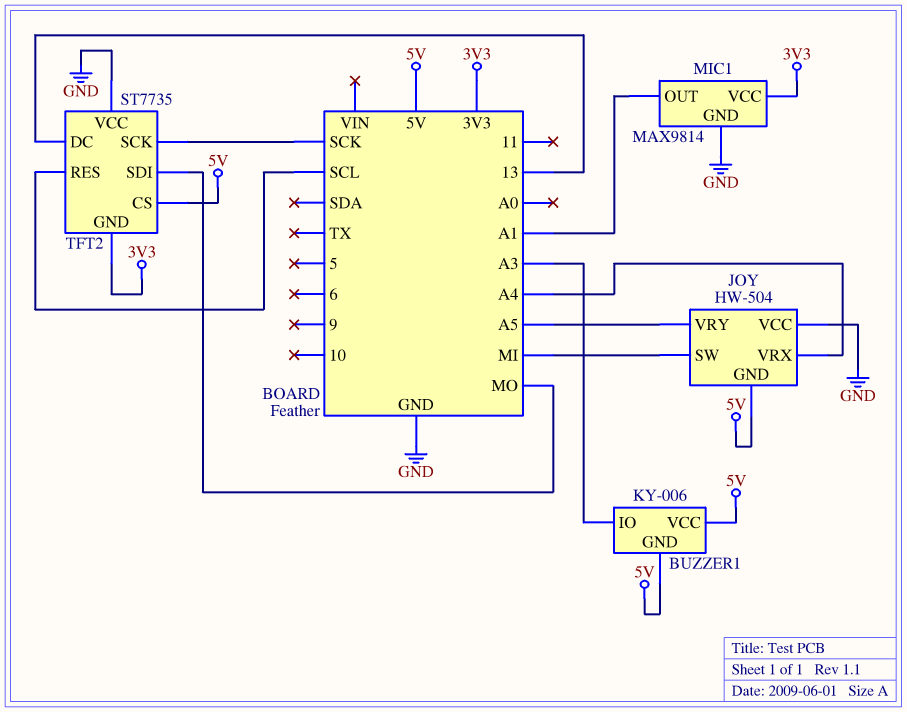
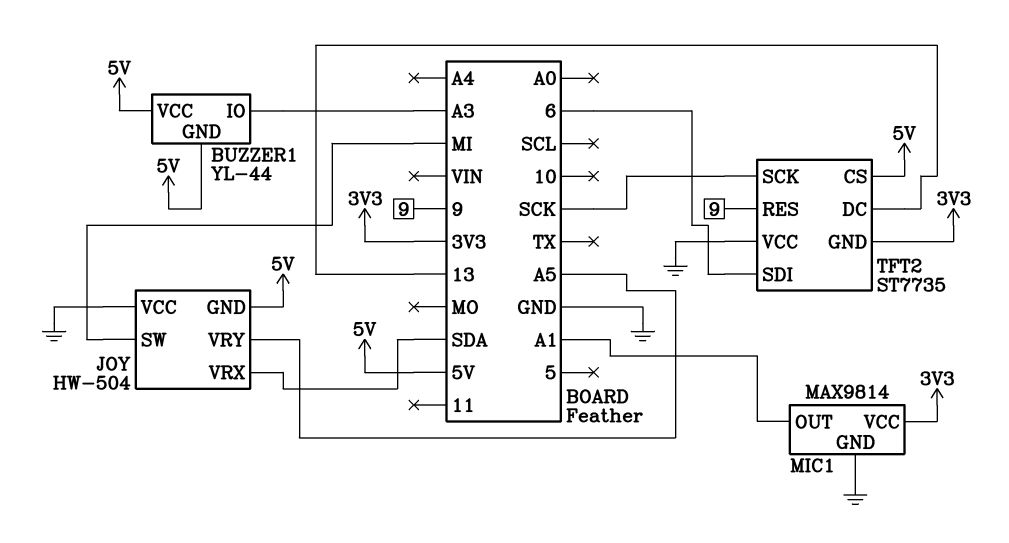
BUZZER1: KY-006 -> YL-44
JOY pin VRX: A4 -> SDA
TFT2 pin RES: SCL -> 9
TFT2 pin SDI: MO -> 6

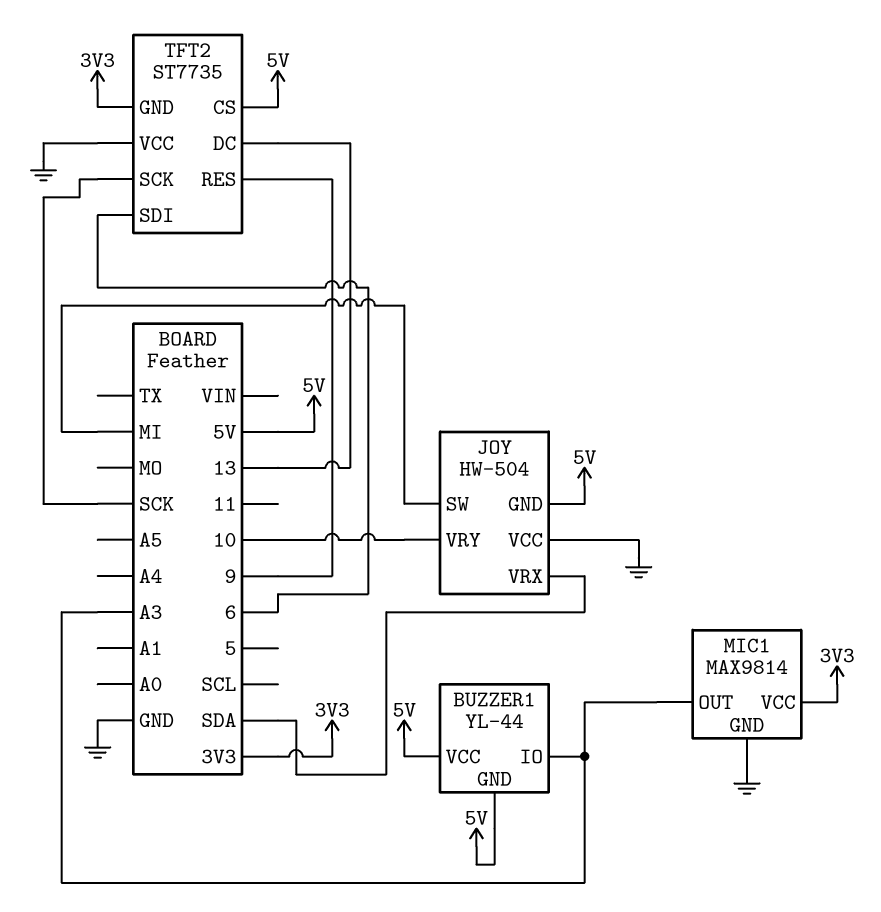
JOY pin VRY: A5 -> 10
MIC1 pin OUT: A1 -> A3

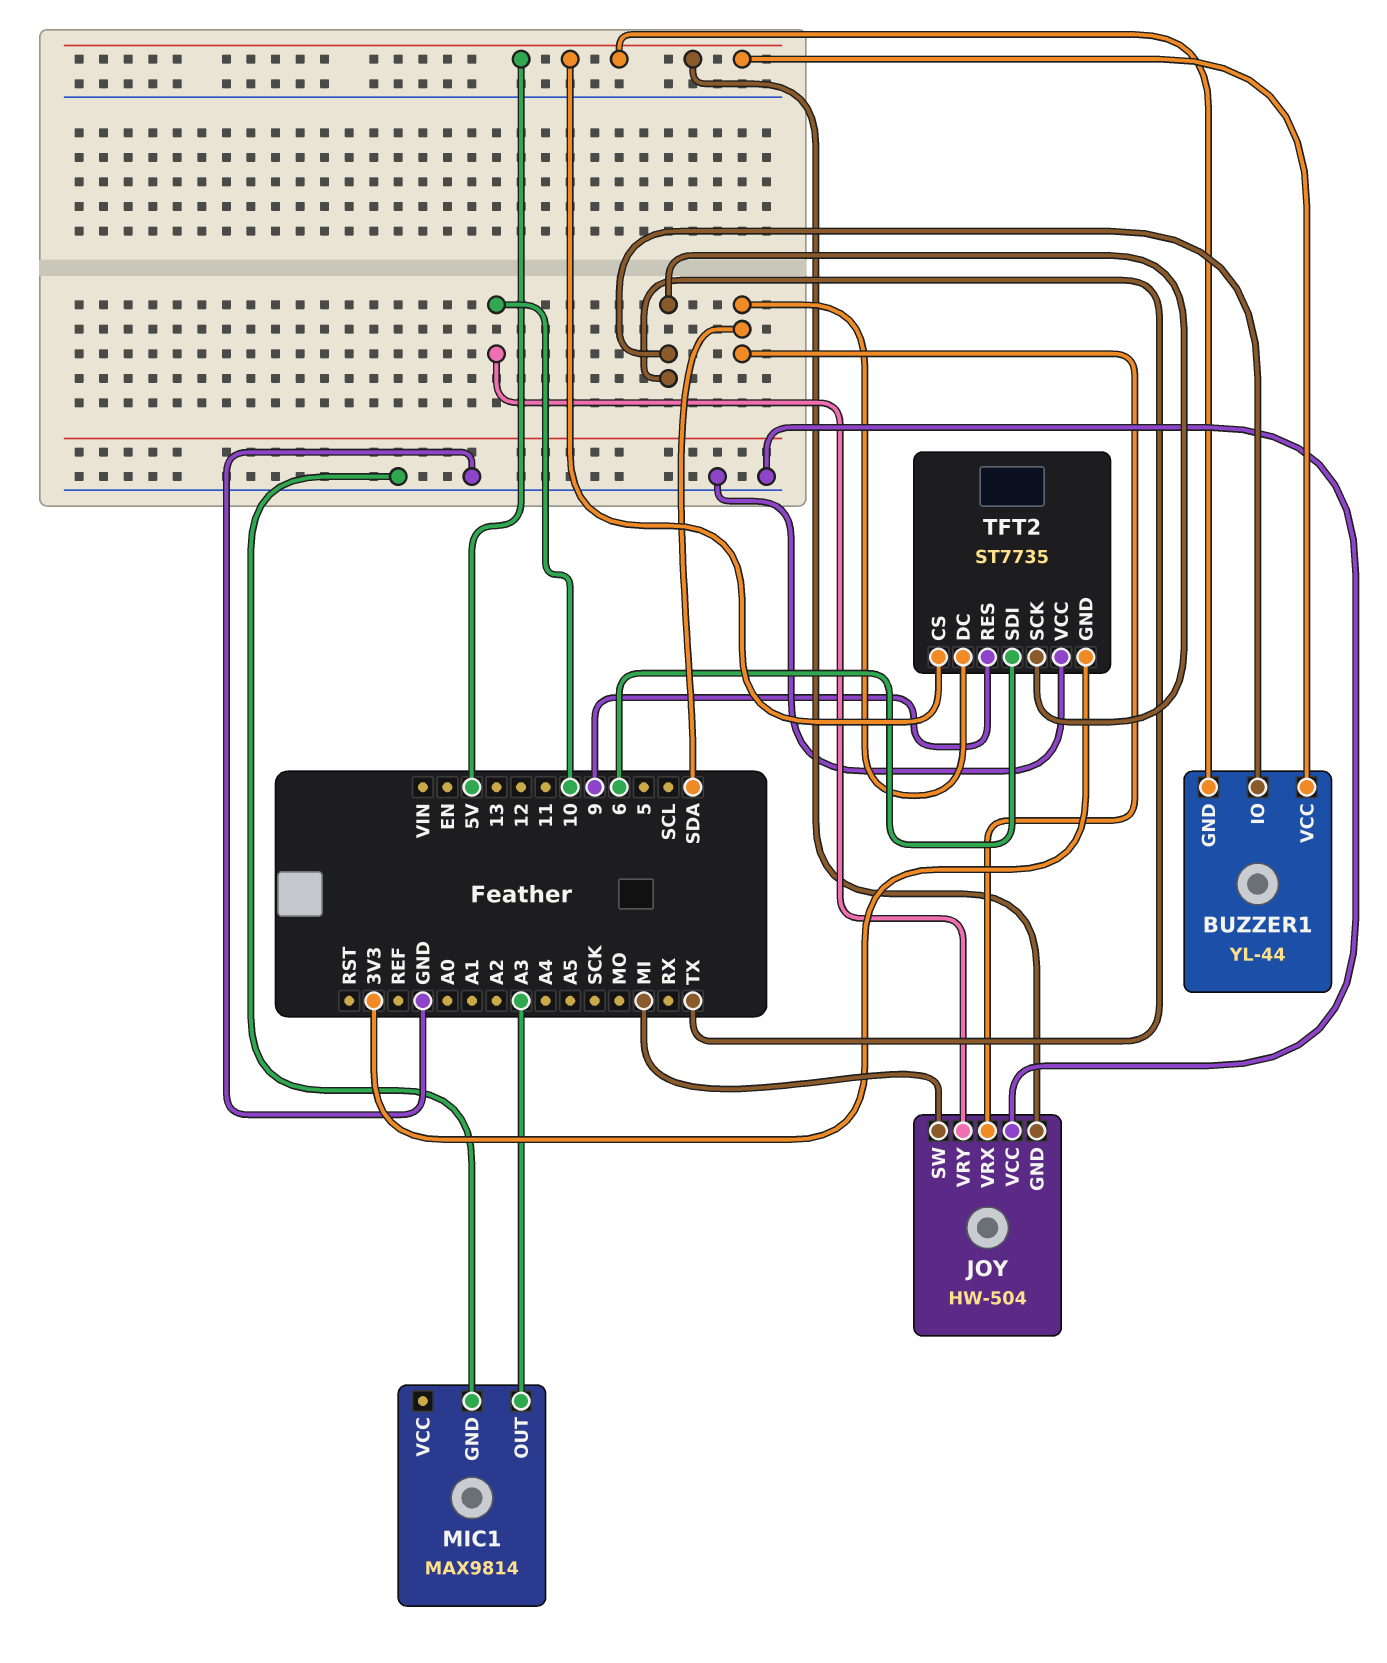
BUZZER1 pin IO: A3 -> TX
MIC1 pin VCC: 3V3 -> none
TFT2 pin DC: 13 -> SDA
TFT2 pin SCK: SCK -> TX

